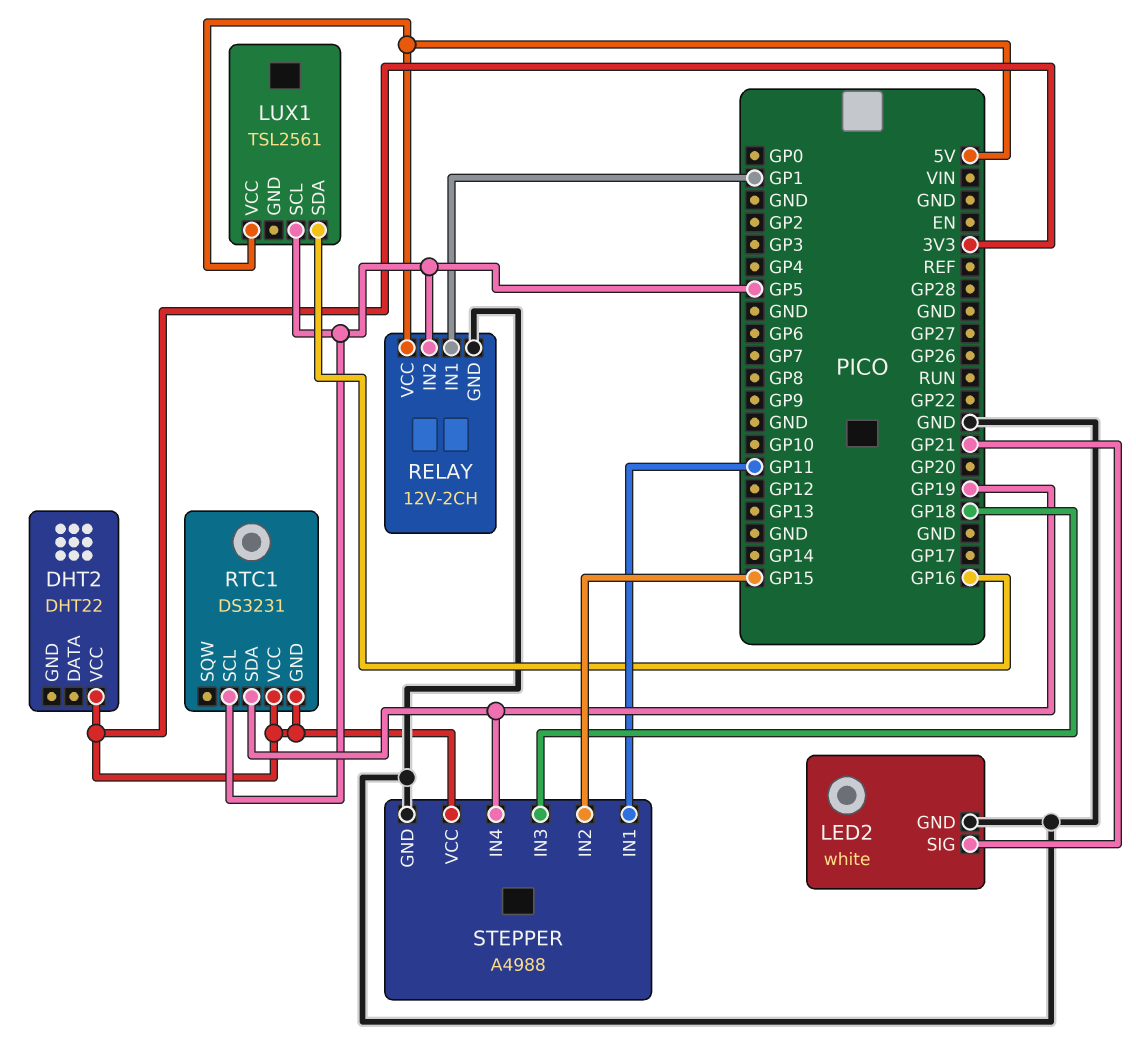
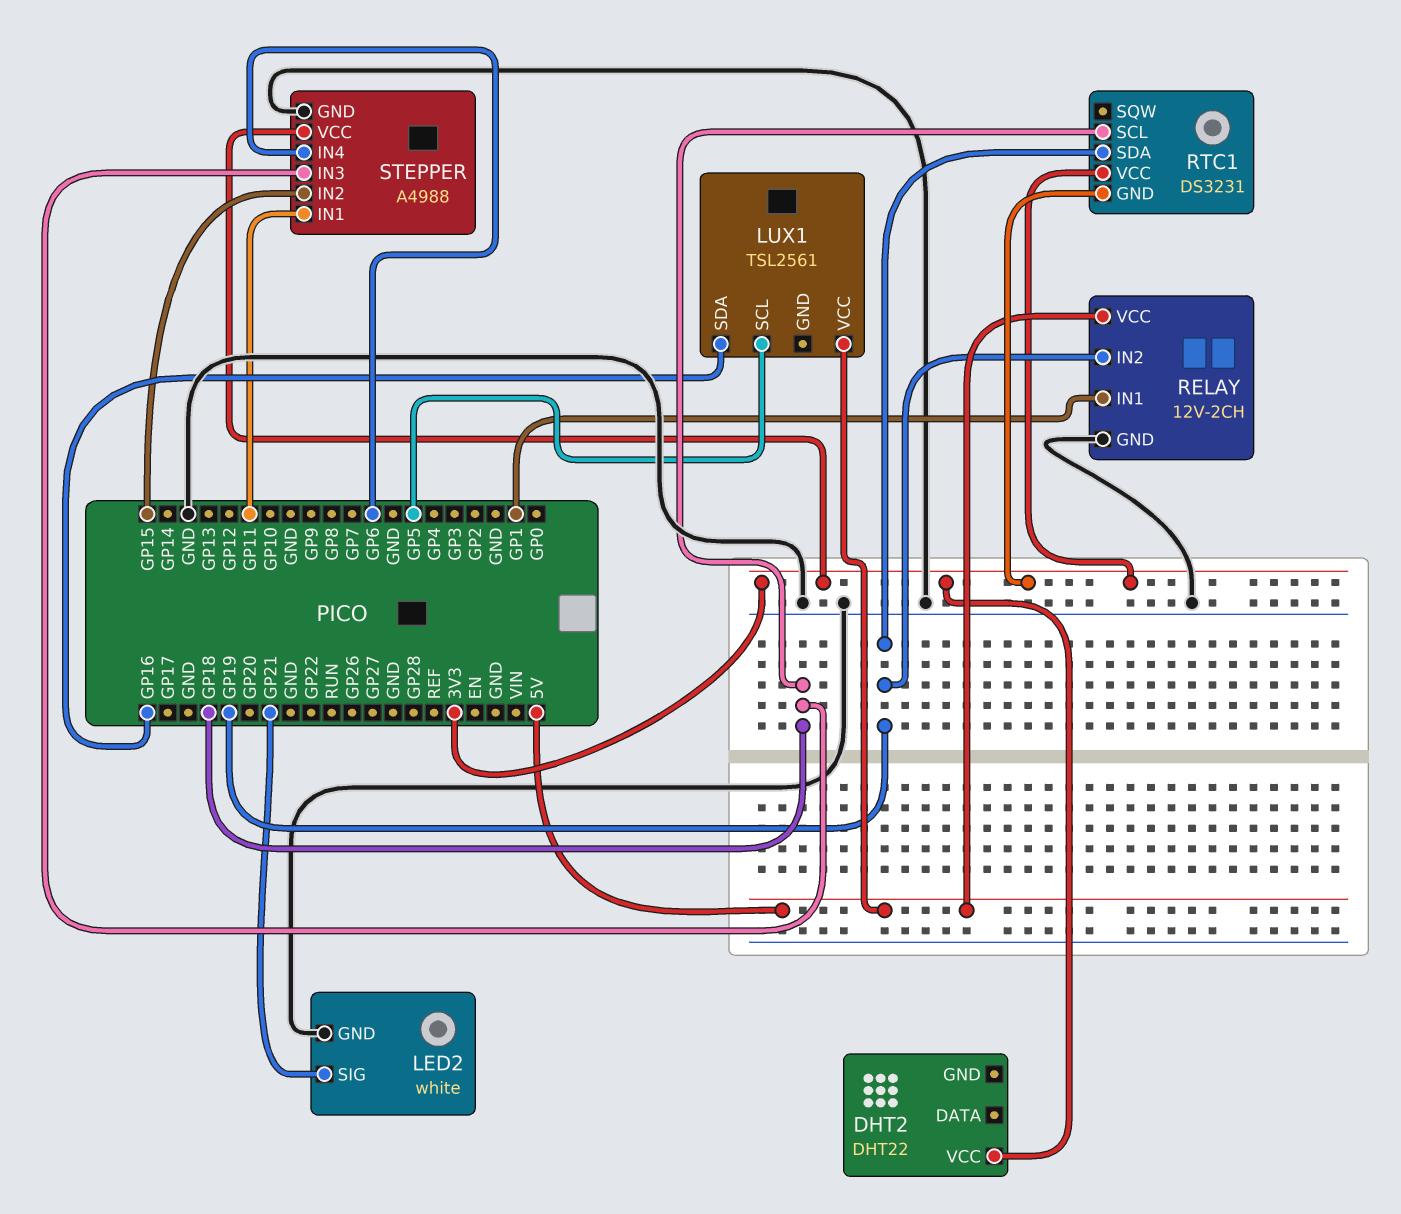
RELAY pin IN2: GP5 -> GP19
RTC1 pin SCL: GP5 -> GP18
STEPPER pin IN4: GP19 -> GP6

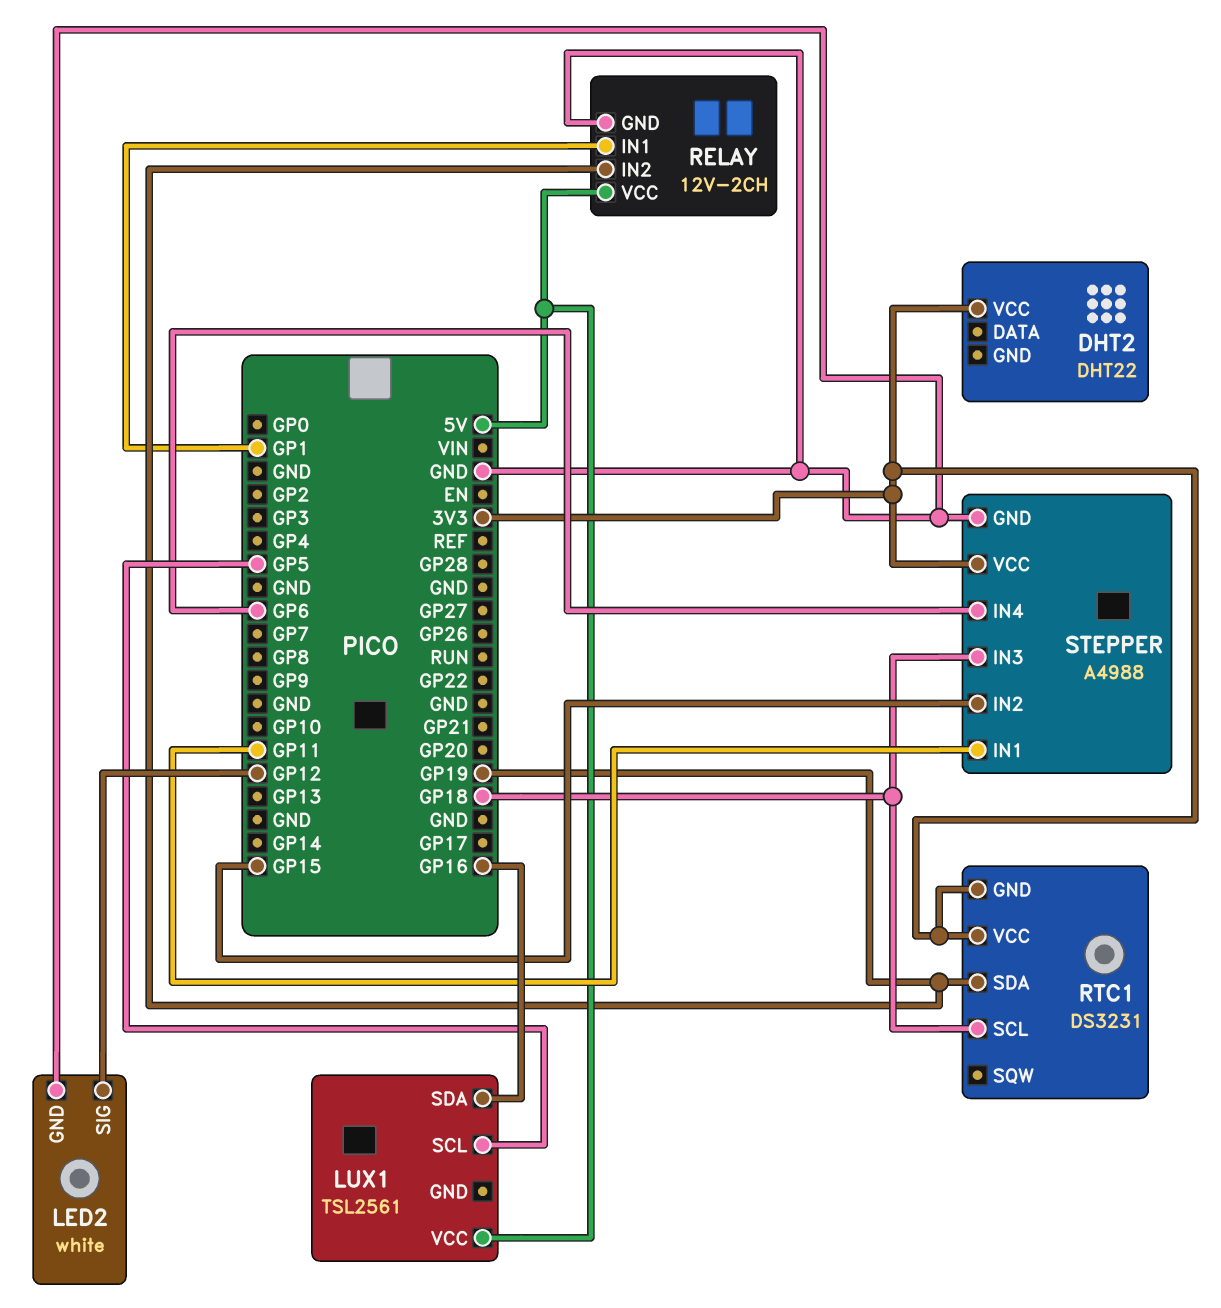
LED2 pin SIG: GP21 -> GP12

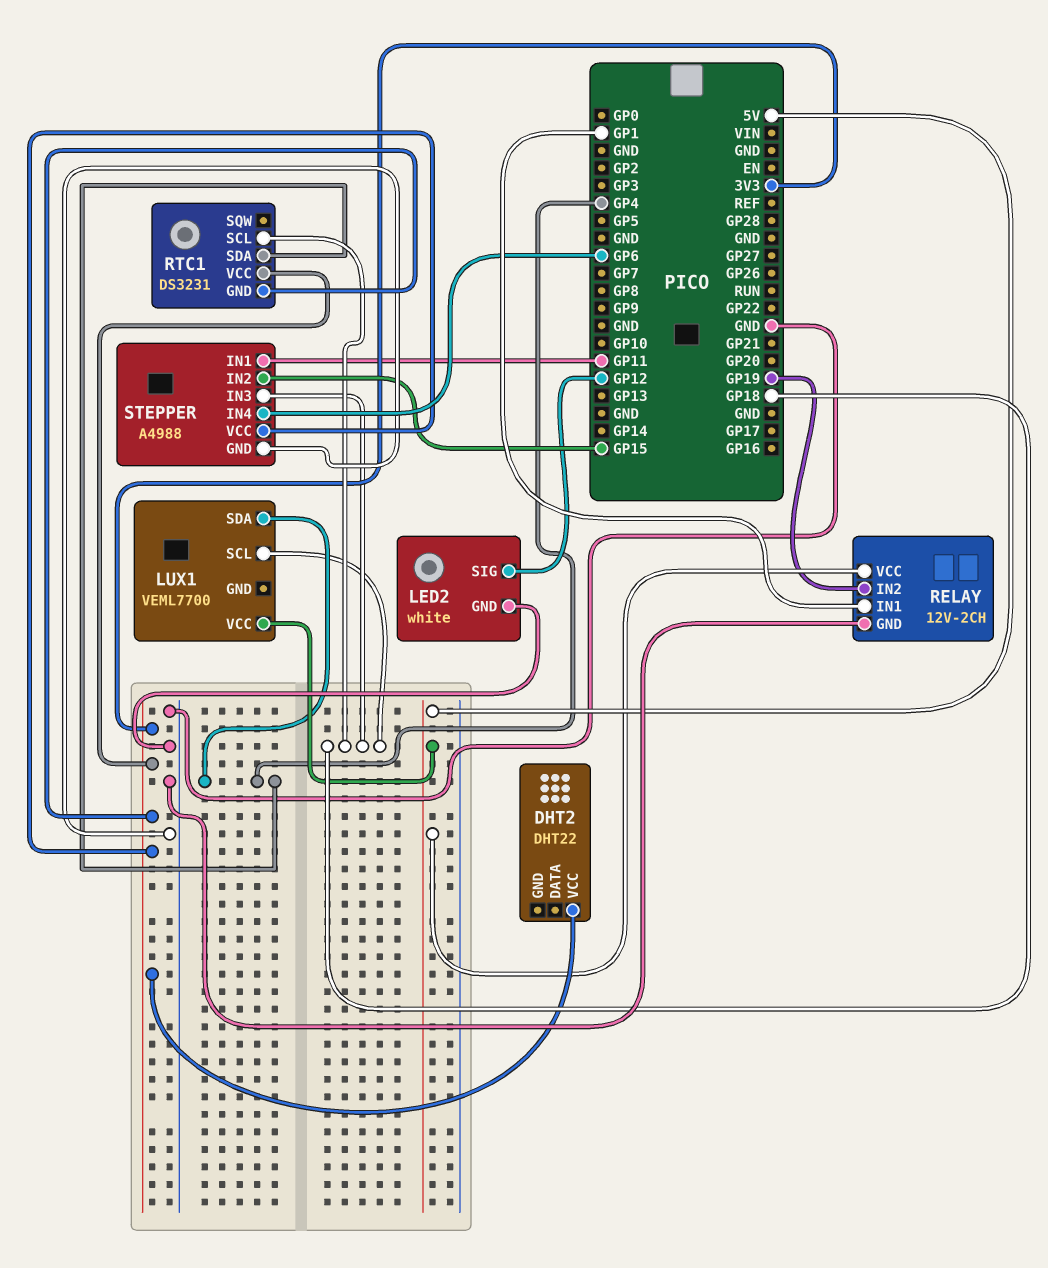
LUX1: TSL2561 -> VEML7700
LUX1 pin SCL: GP5 -> GP18
LUX1 pin SDA: GP16 -> GP4
RTC1 pin SDA: GP19 -> GP4

